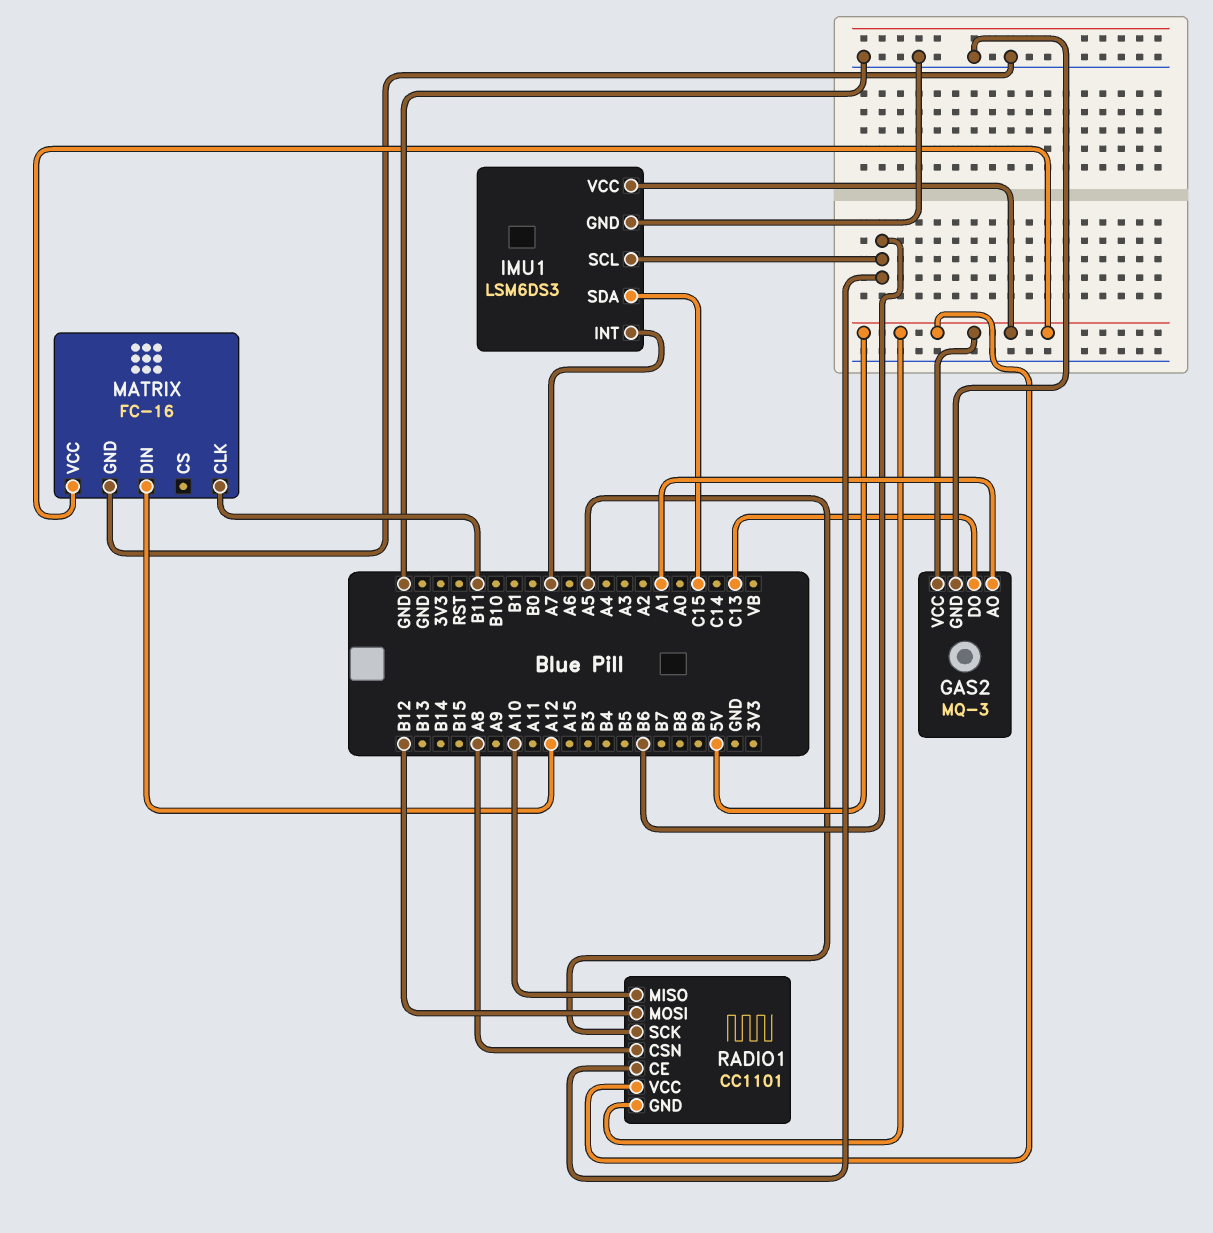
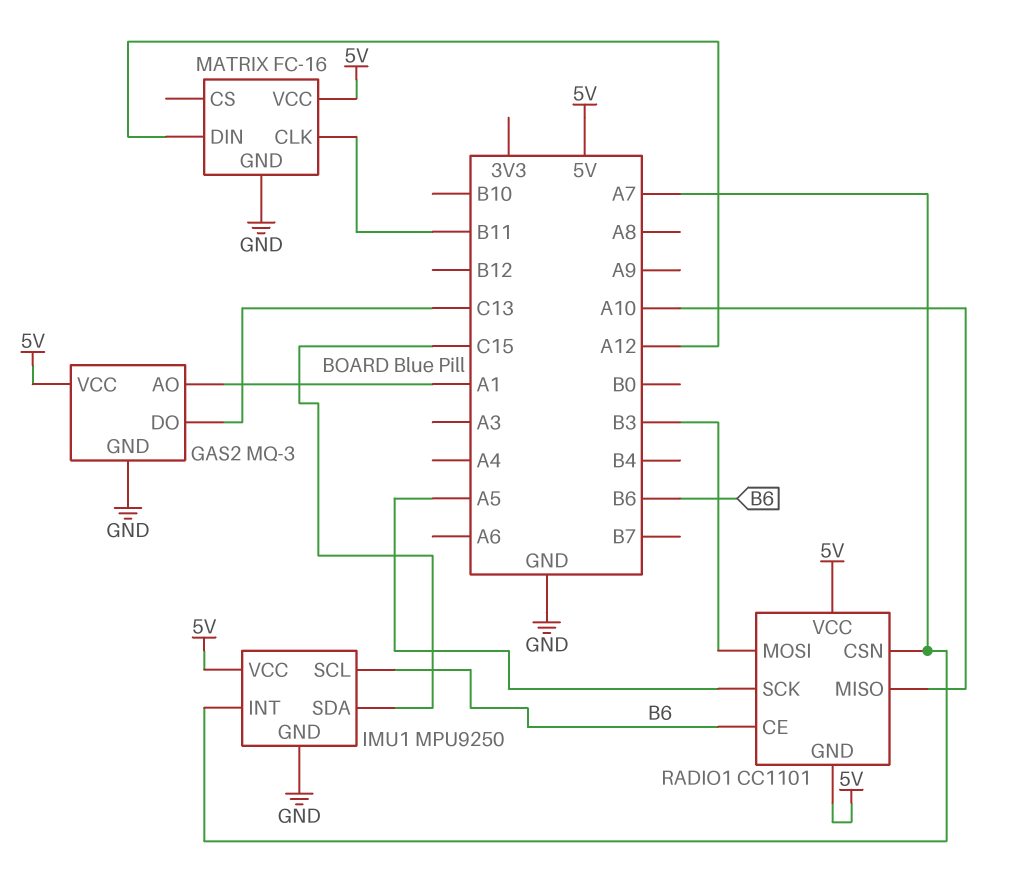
IMU1: LSM6DS3 -> MPU9250
RADIO1 pin CSN: A8 -> A7
RADIO1 pin MOSI: B12 -> B3

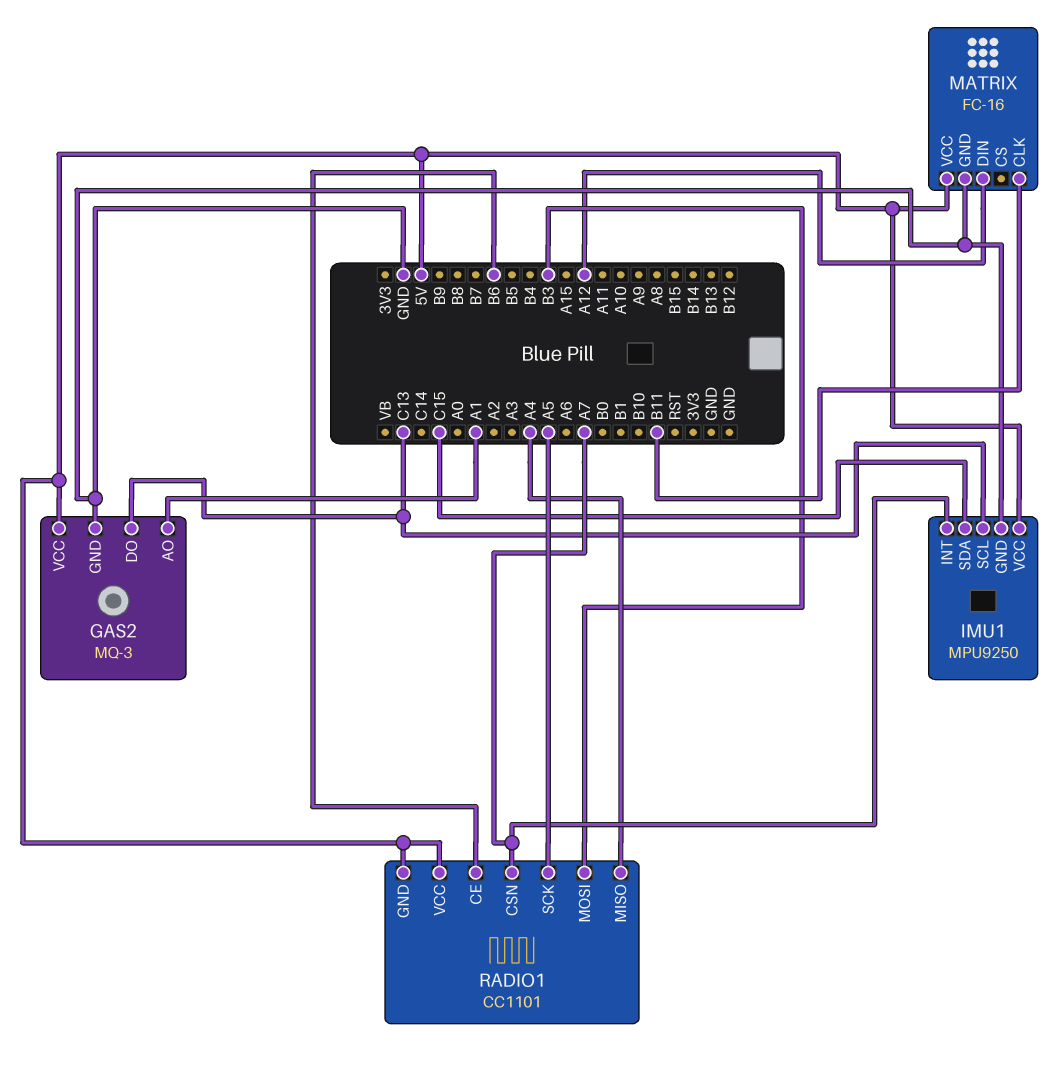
IMU1 pin SCL: B6 -> C13
RADIO1 pin MISO: A10 -> A4

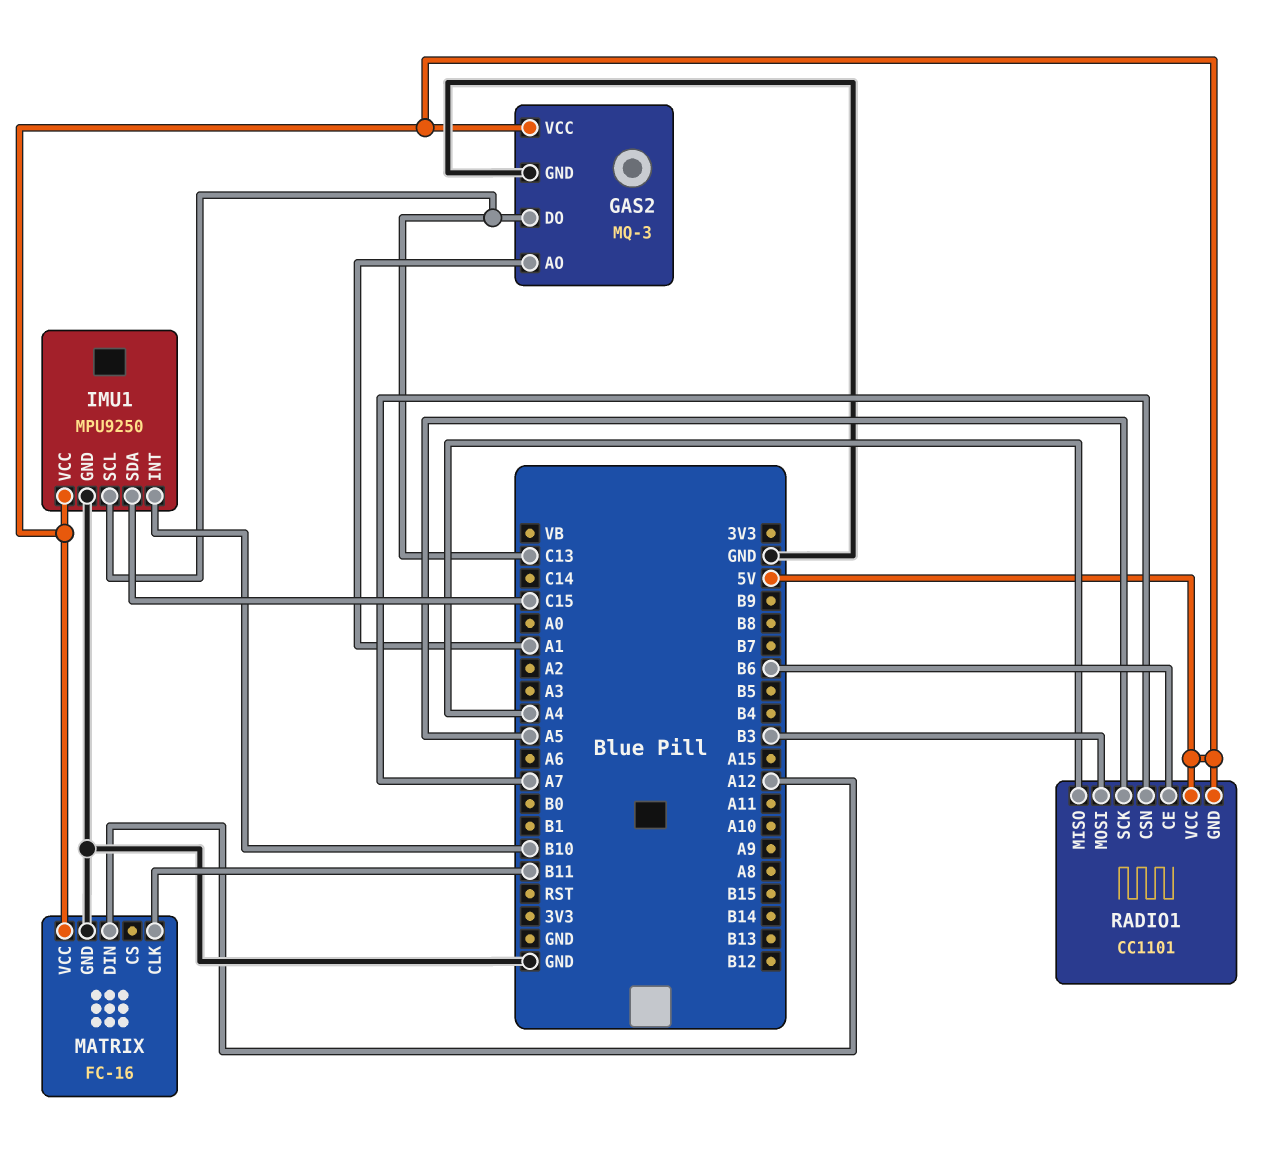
IMU1 pin INT: A7 -> B10

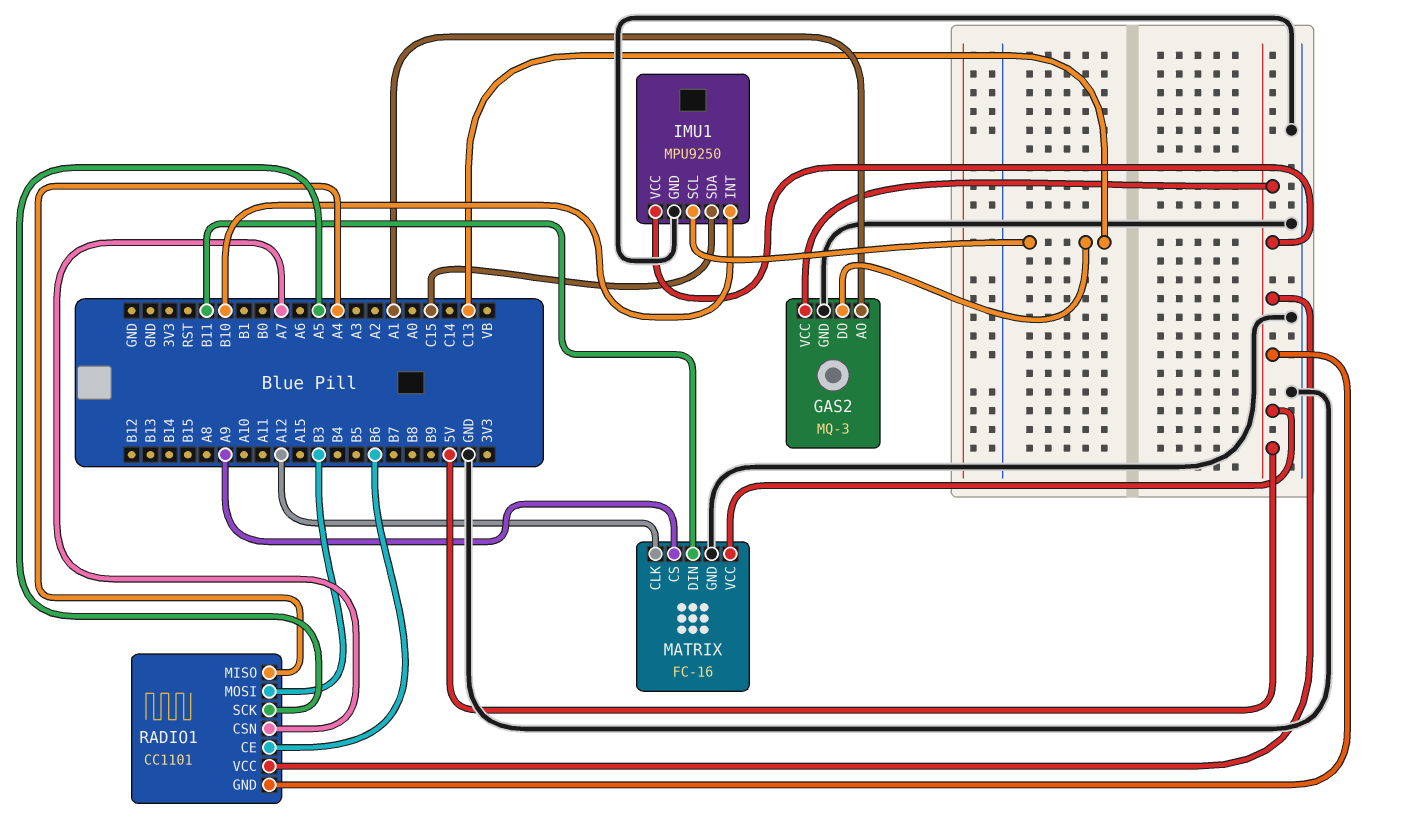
MATRIX pin CLK: B11 -> A12
MATRIX pin CS: none -> A9
MATRIX pin DIN: A12 -> B11

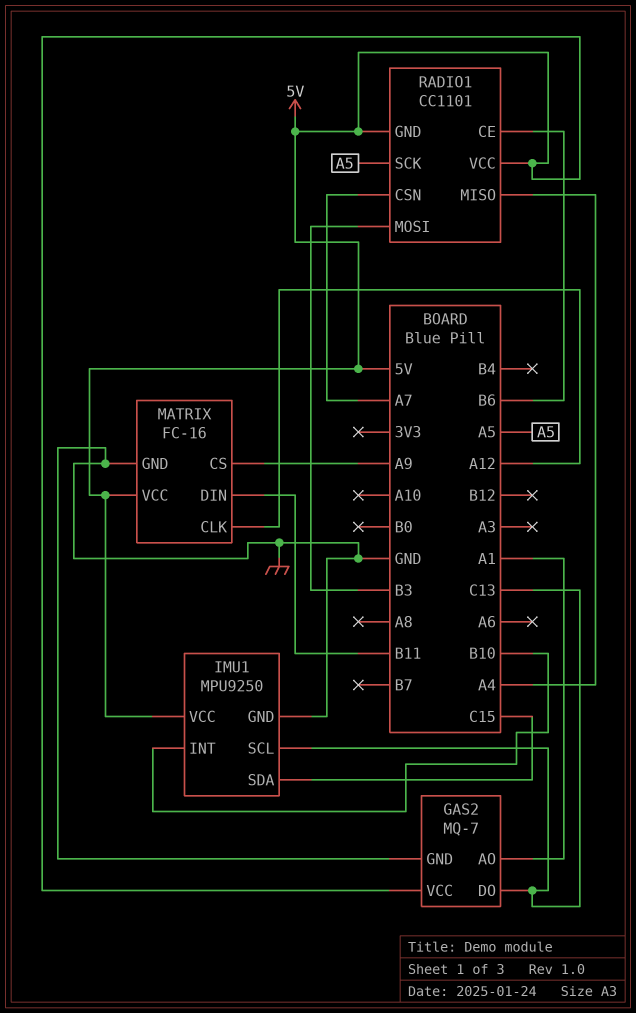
GAS2: MQ-3 -> MQ-7

